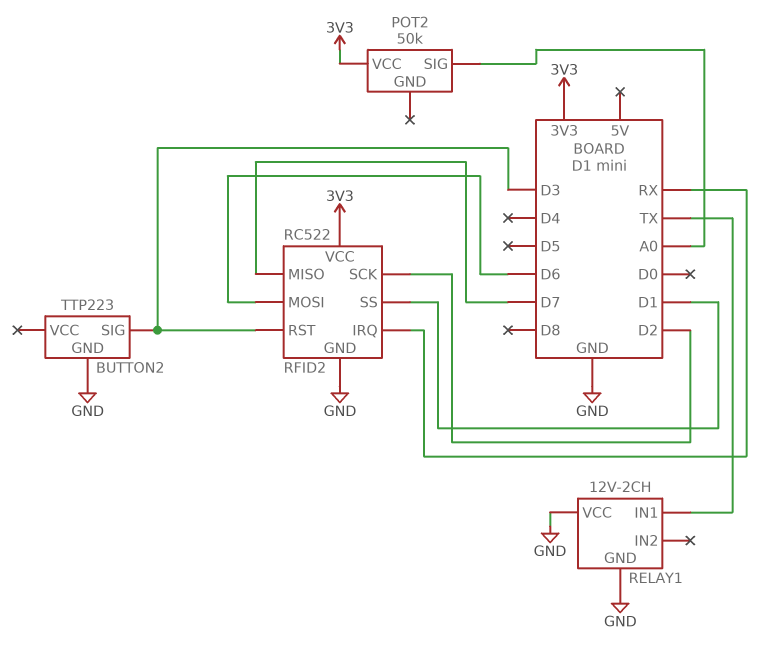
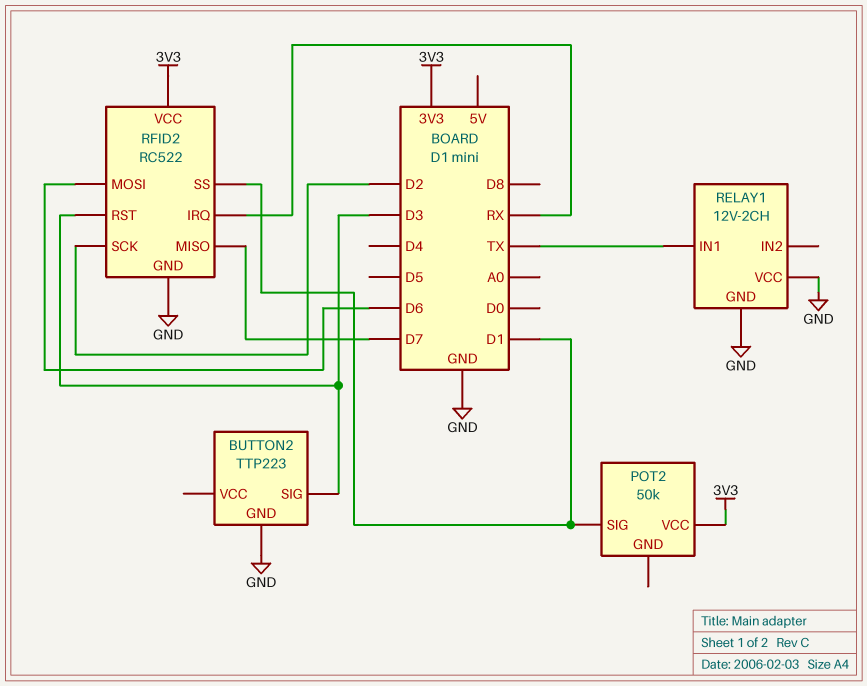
POT2 pin SIG: A0 -> D1

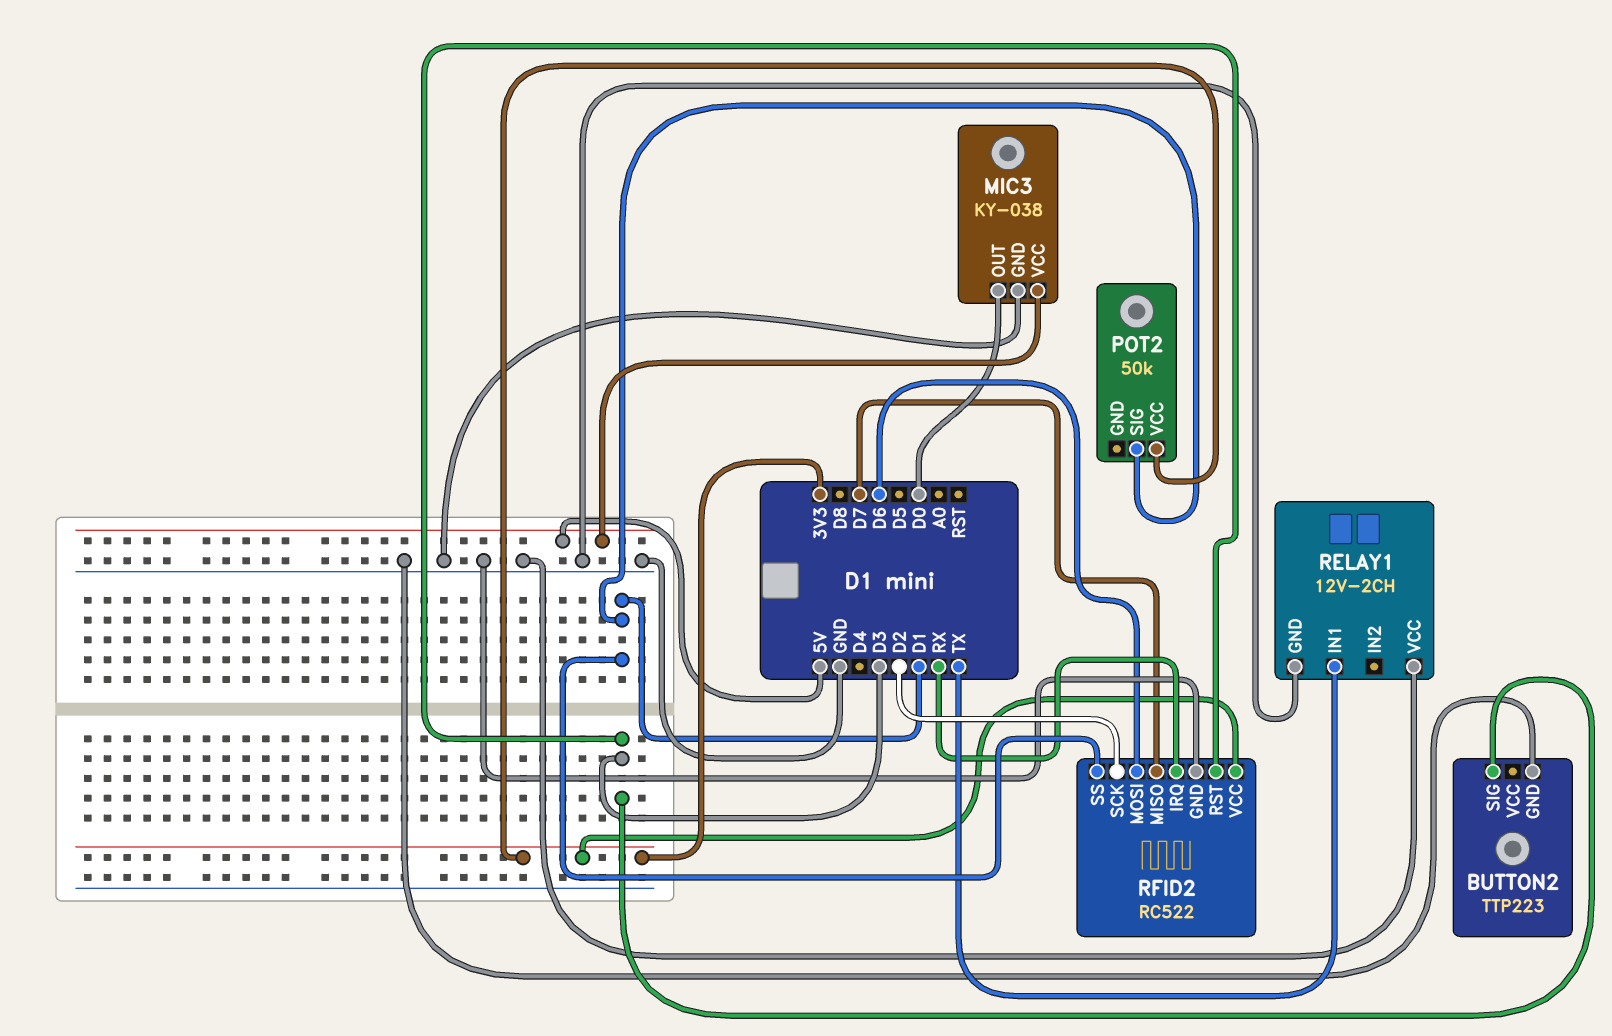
MIC3: none -> KY-038
MIC3 pin GND: none -> GND
MIC3 pin OUT: none -> D0
MIC3 pin VCC: none -> 5V

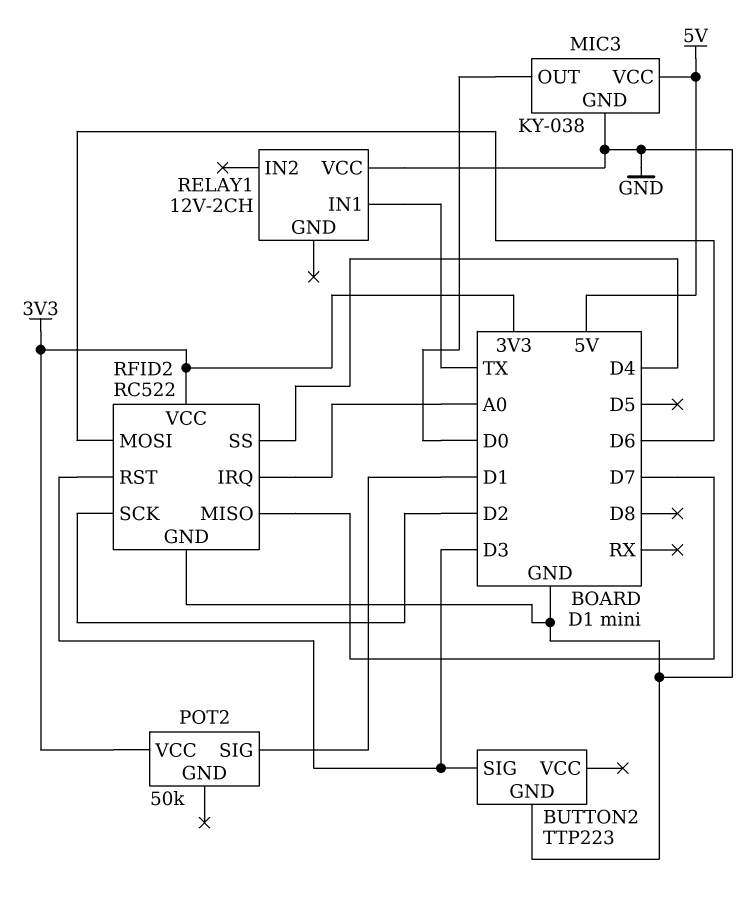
RELAY1 pin GND: GND -> none
RFID2 pin IRQ: RX -> A0
RFID2 pin SS: D1 -> D4

